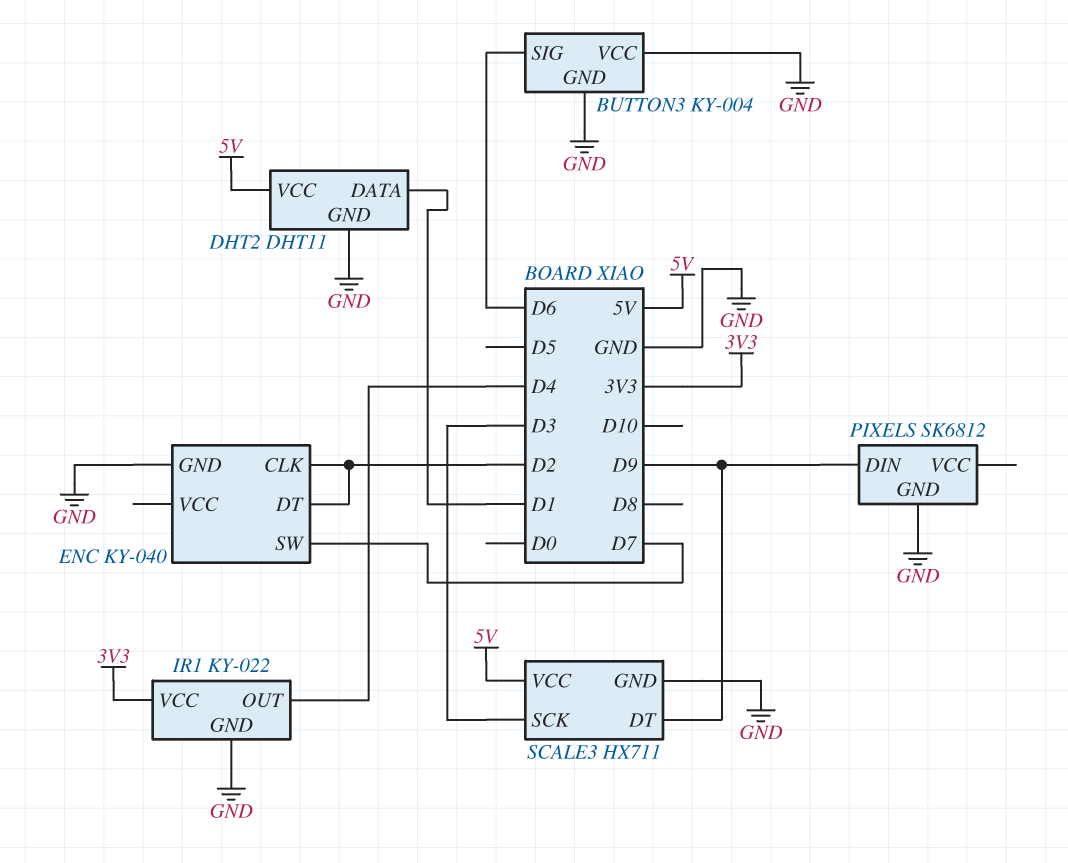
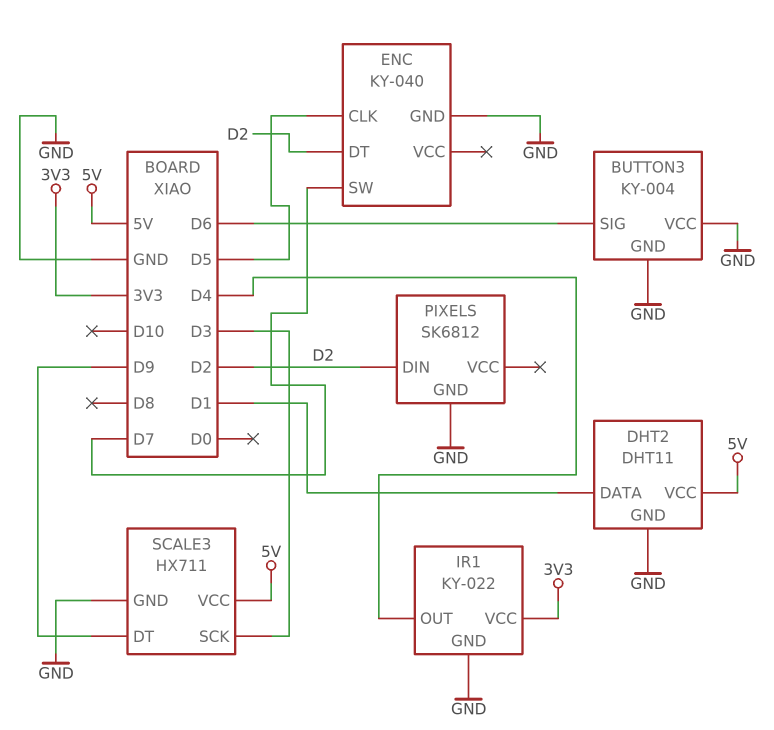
ENC pin CLK: D2 -> D5
PIXELS pin DIN: D9 -> D2

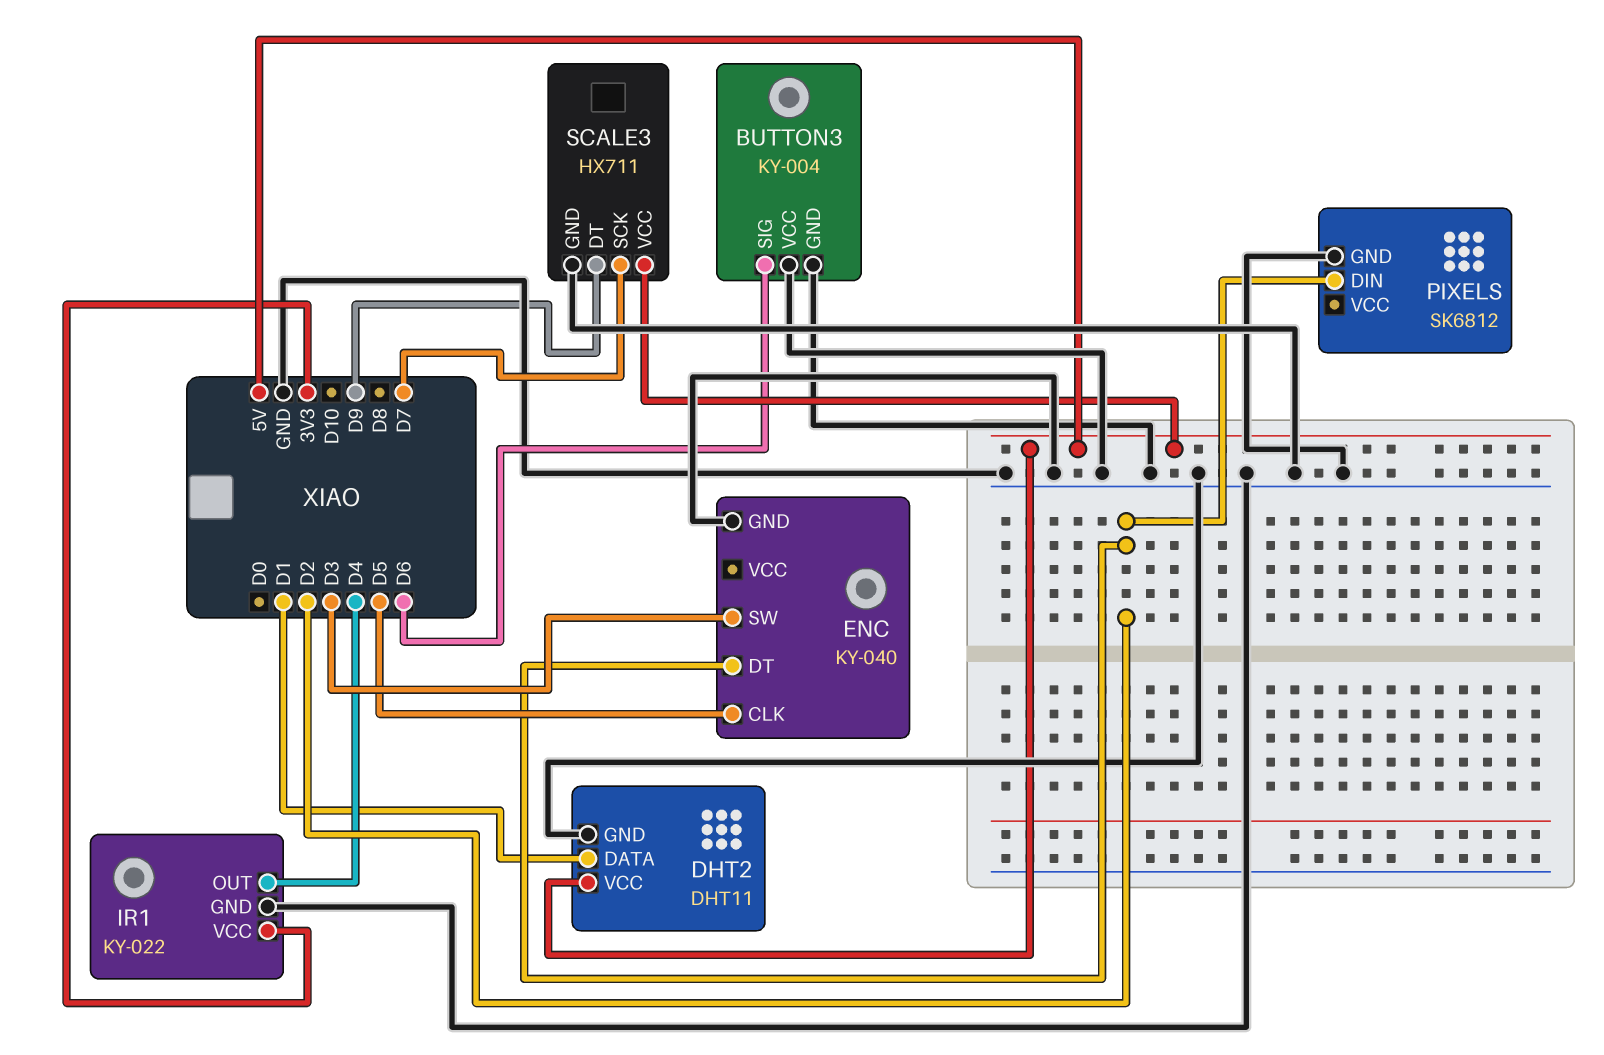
ENC pin SW: D7 -> D3
SCALE3 pin SCK: D3 -> D7

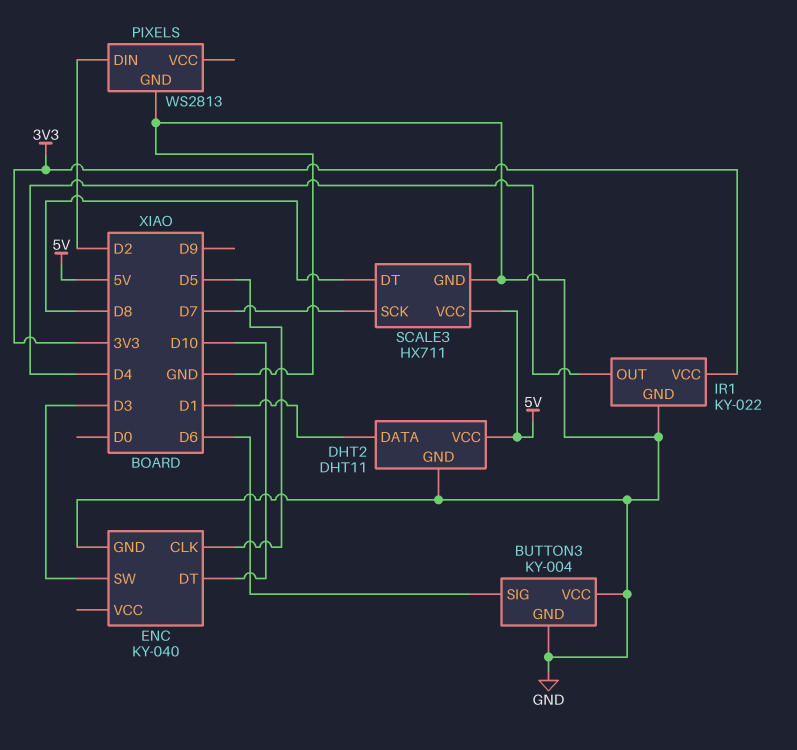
ENC pin DT: D2 -> D10
PIXELS: SK6812 -> WS2813
SCALE3 pin DT: D9 -> D8

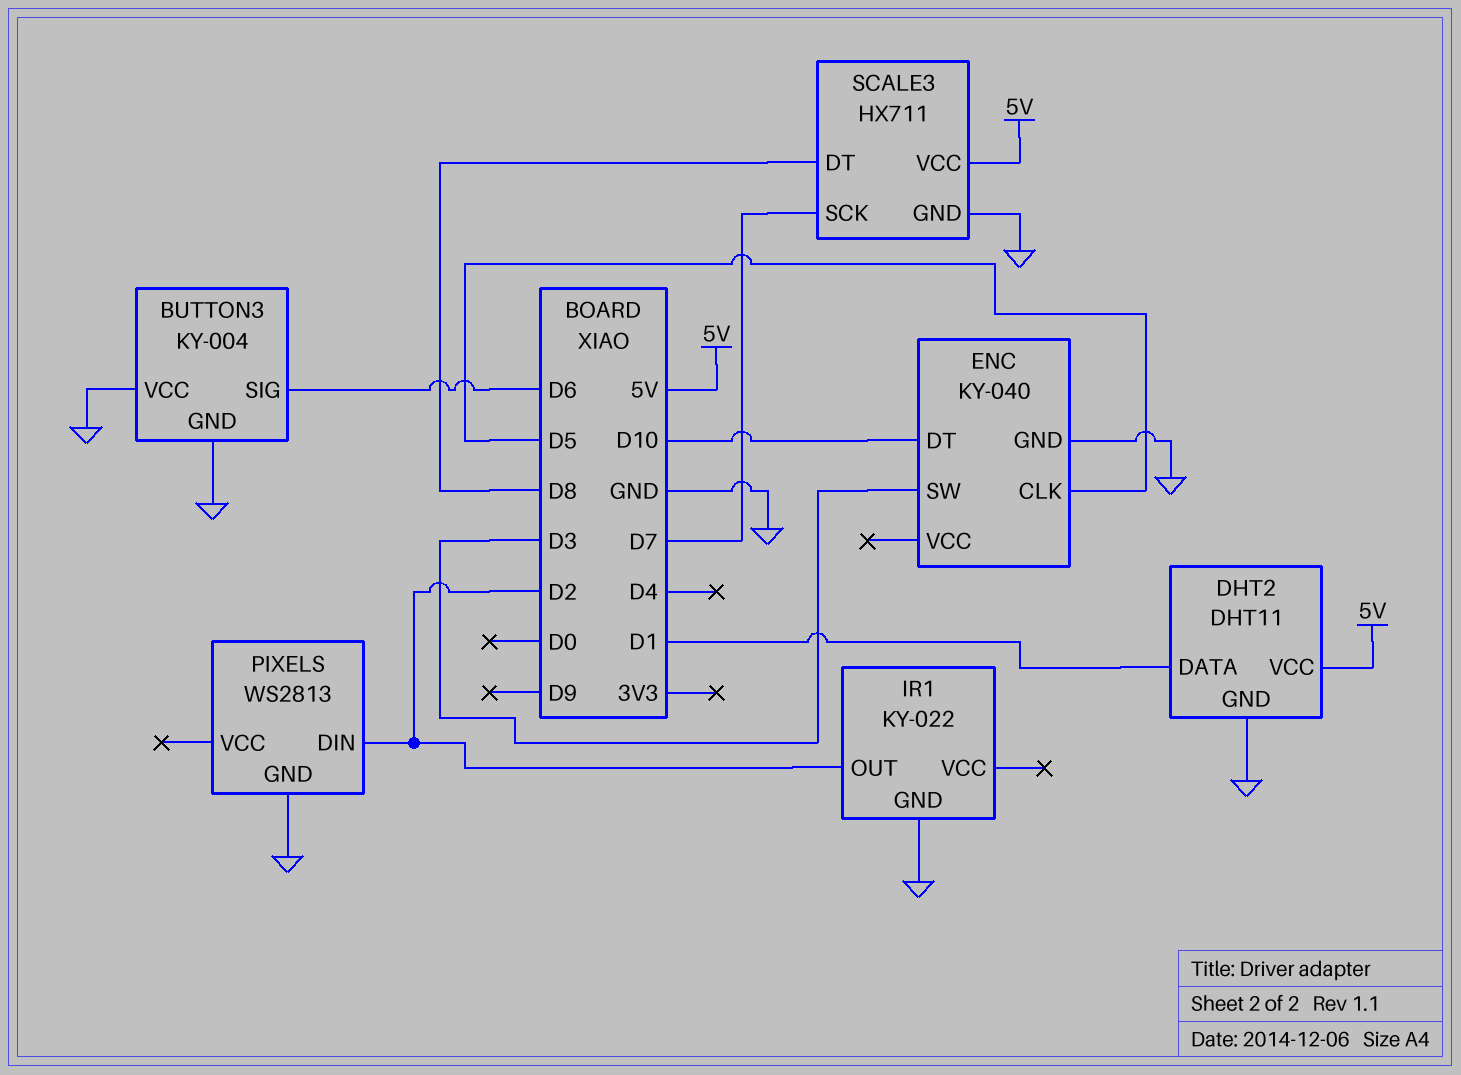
IR1 pin OUT: D4 -> D2
IR1 pin VCC: 3V3 -> none

